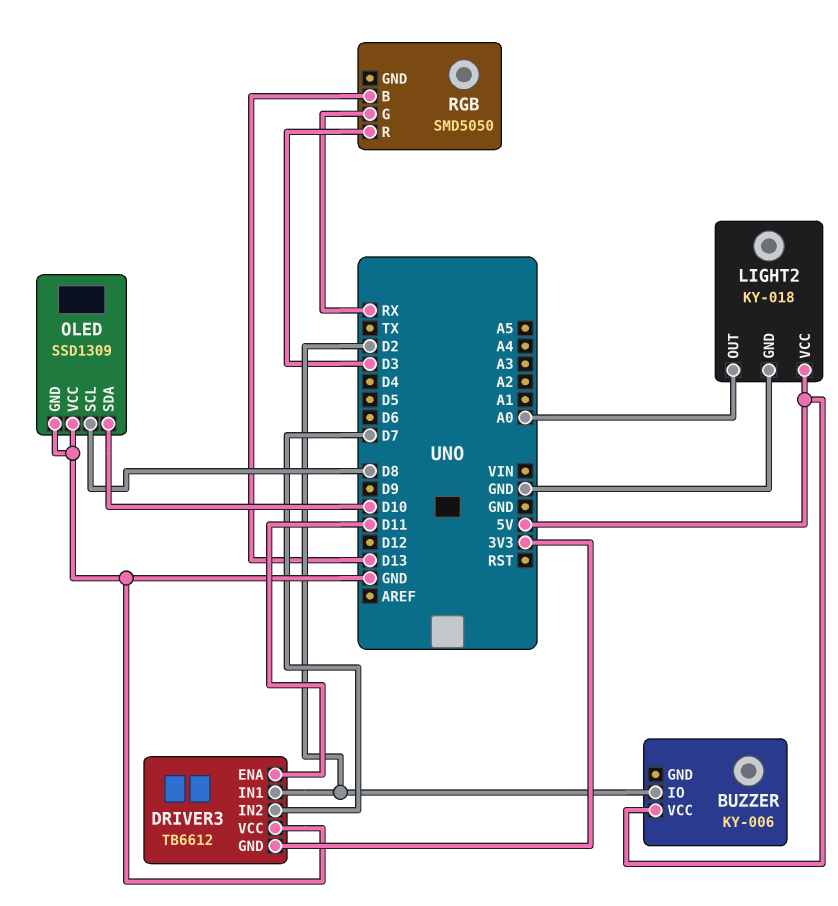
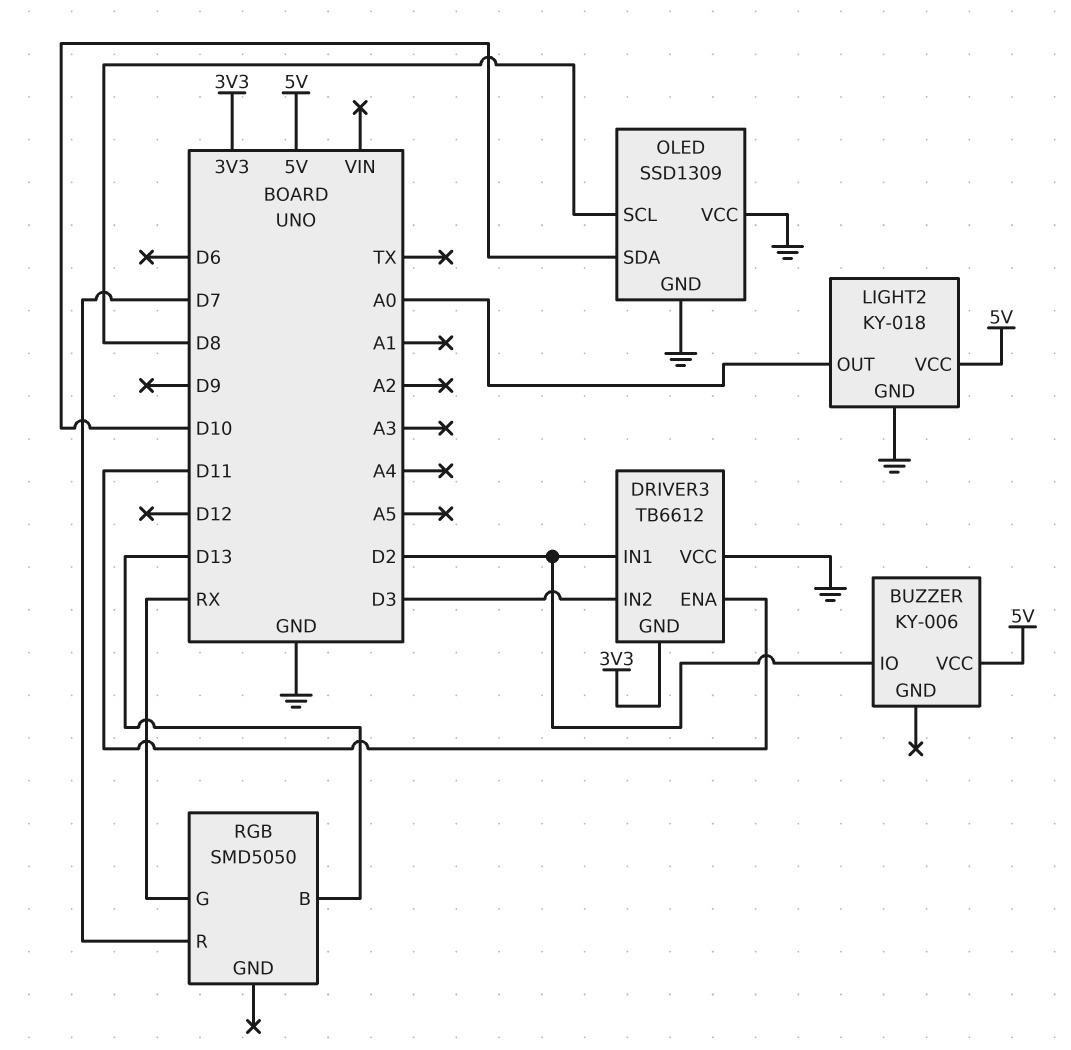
DRIVER3 pin IN2: D7 -> D3
RGB pin R: D3 -> D7

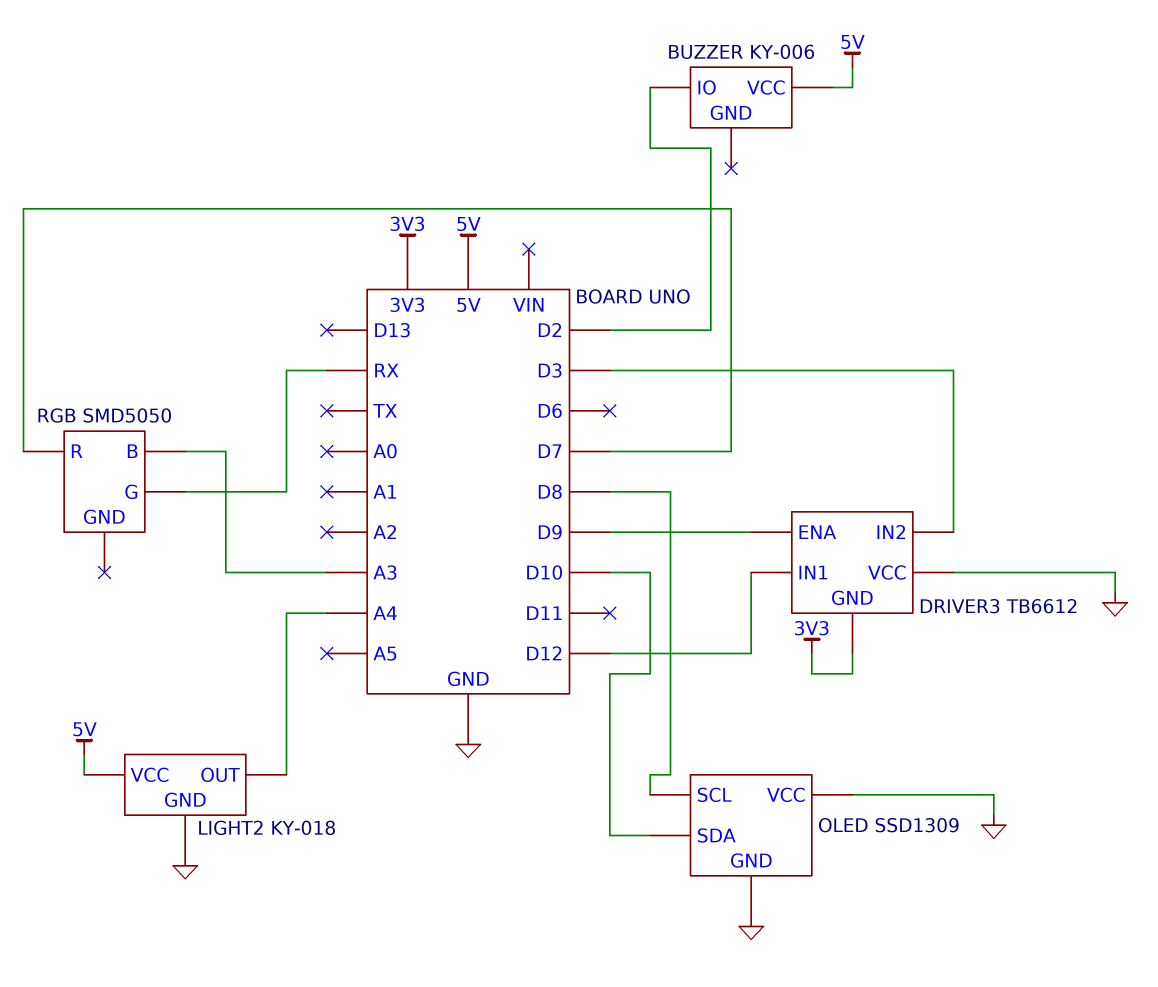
DRIVER3 pin ENA: D11 -> D9
DRIVER3 pin IN1: D2 -> D12
LIGHT2 pin OUT: A0 -> A4
RGB pin B: D13 -> A3

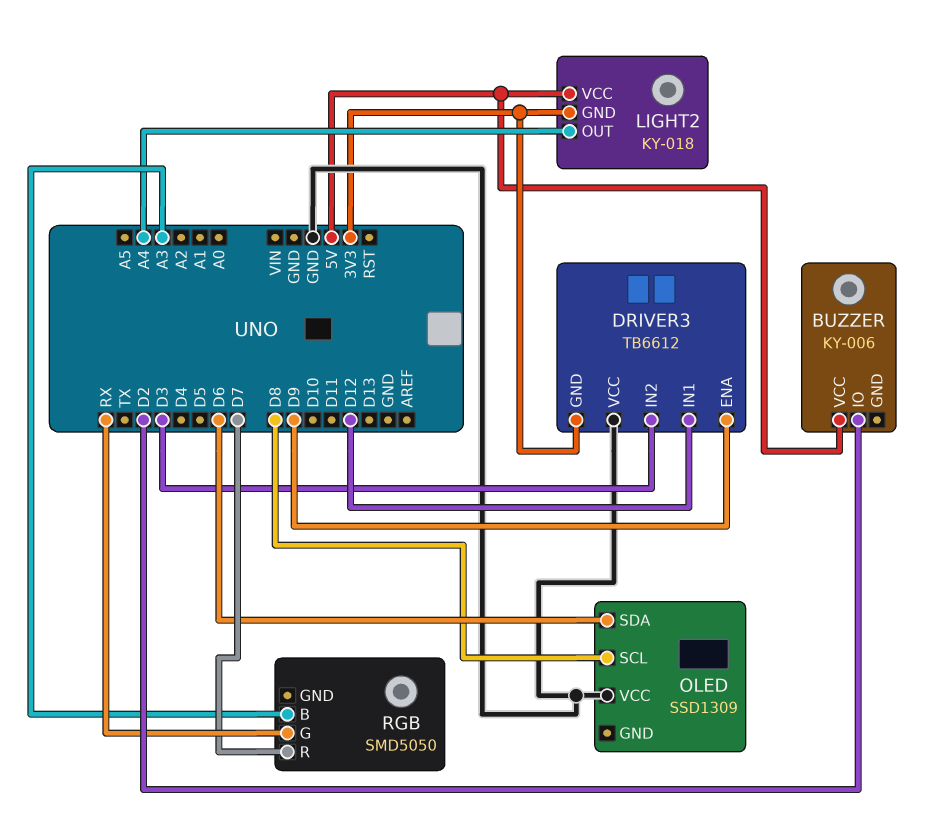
LIGHT2 pin GND: GND -> 3V3
OLED pin GND: GND -> none
OLED pin SDA: D10 -> D6

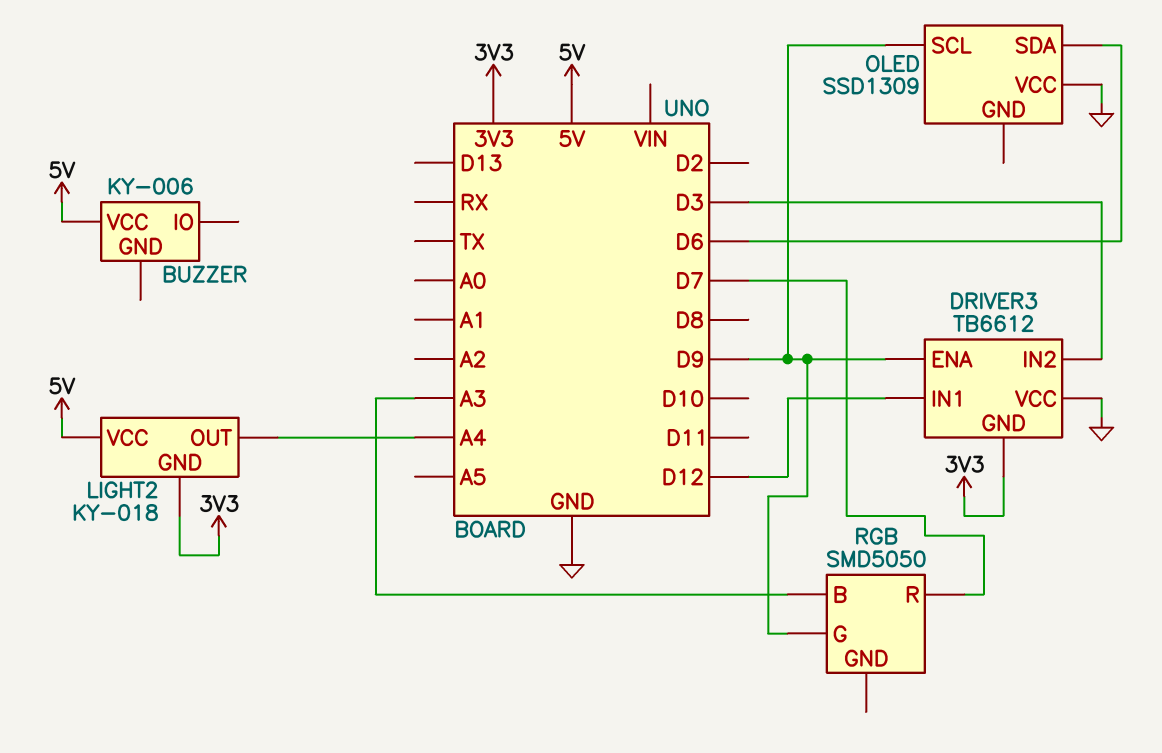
BUZZER pin IO: D2 -> none
OLED pin SCL: D8 -> D9
RGB pin G: RX -> D9

